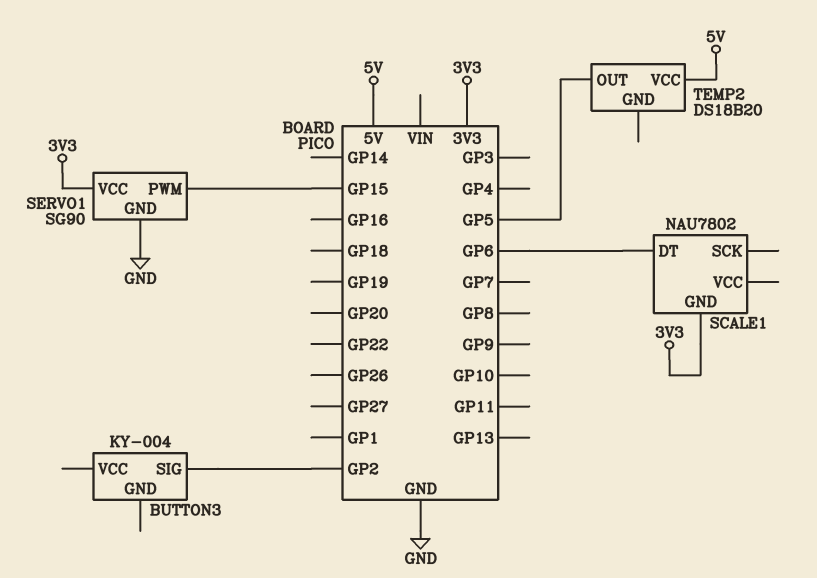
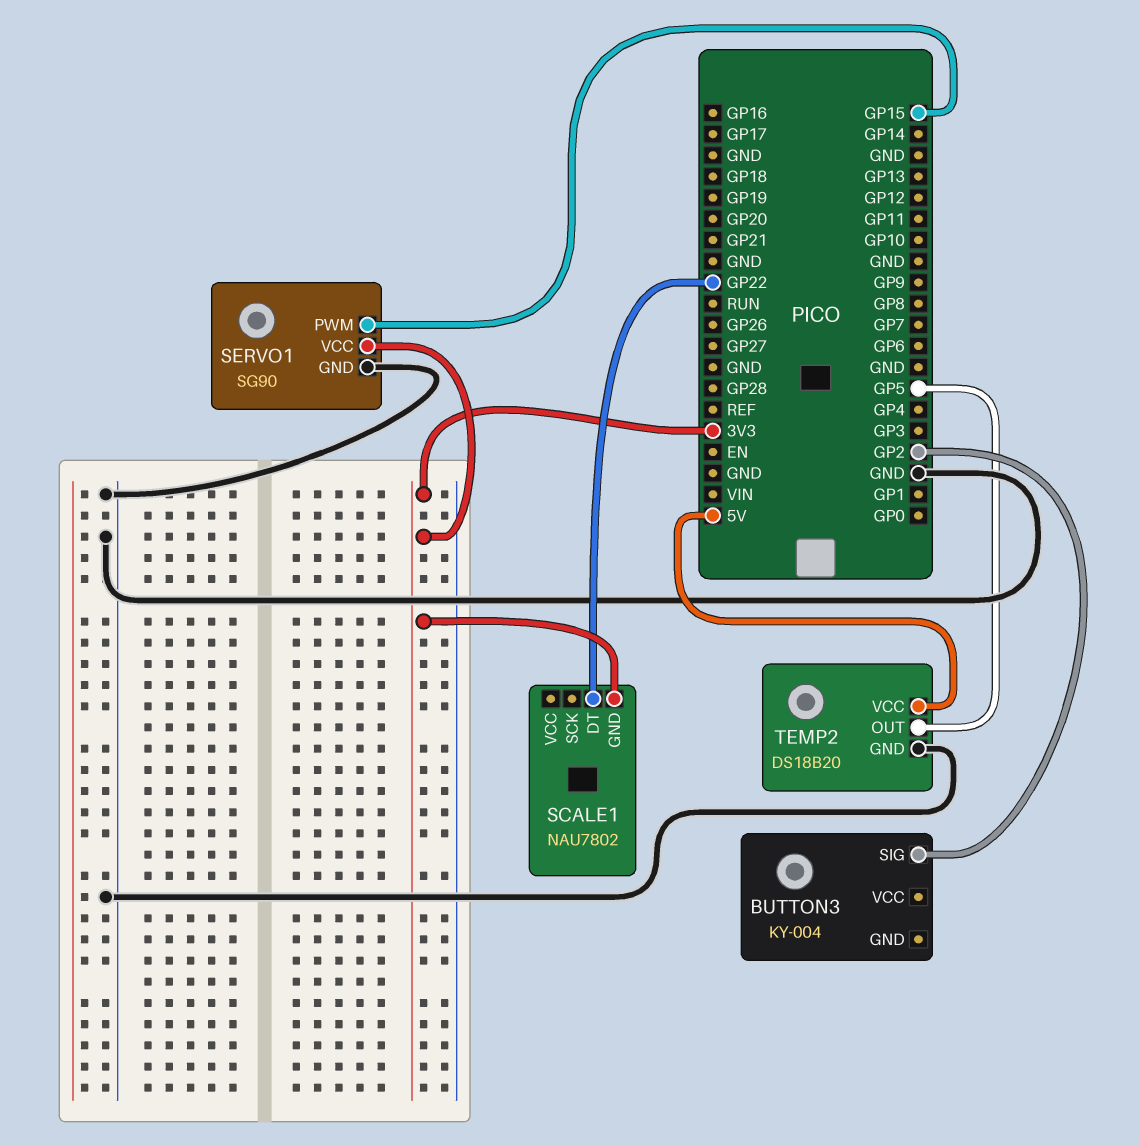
SCALE1 pin DT: GP6 -> GP22
TEMP2 pin GND: none -> GND

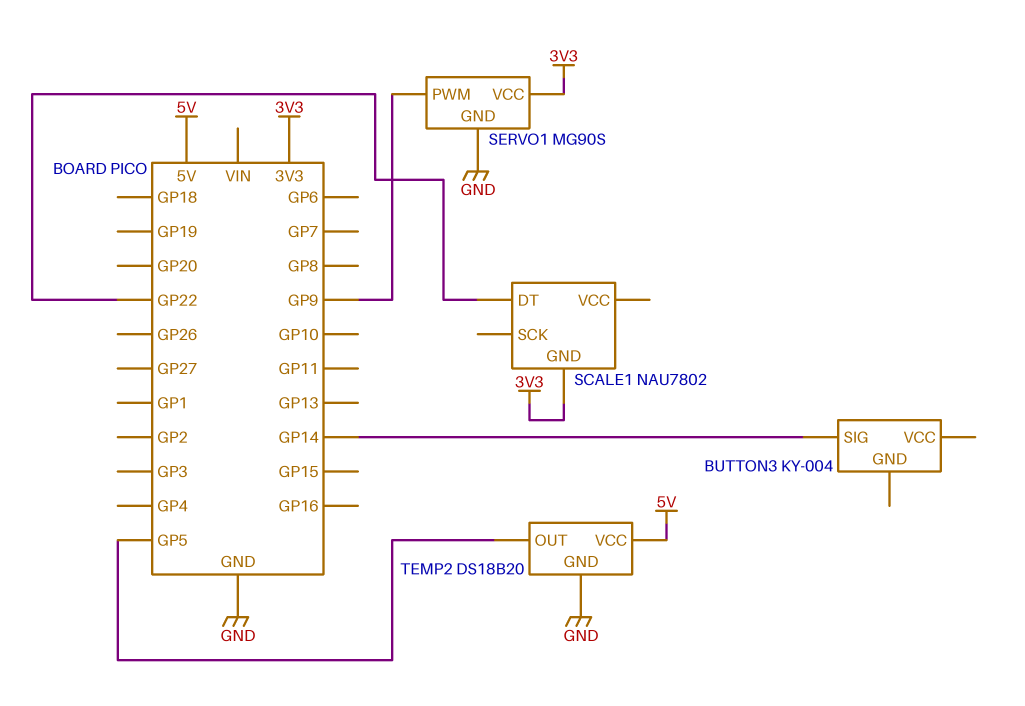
BUTTON3 pin SIG: GP2 -> GP14
SERVO1: SG90 -> MG90S
SERVO1 pin PWM: GP15 -> GP9

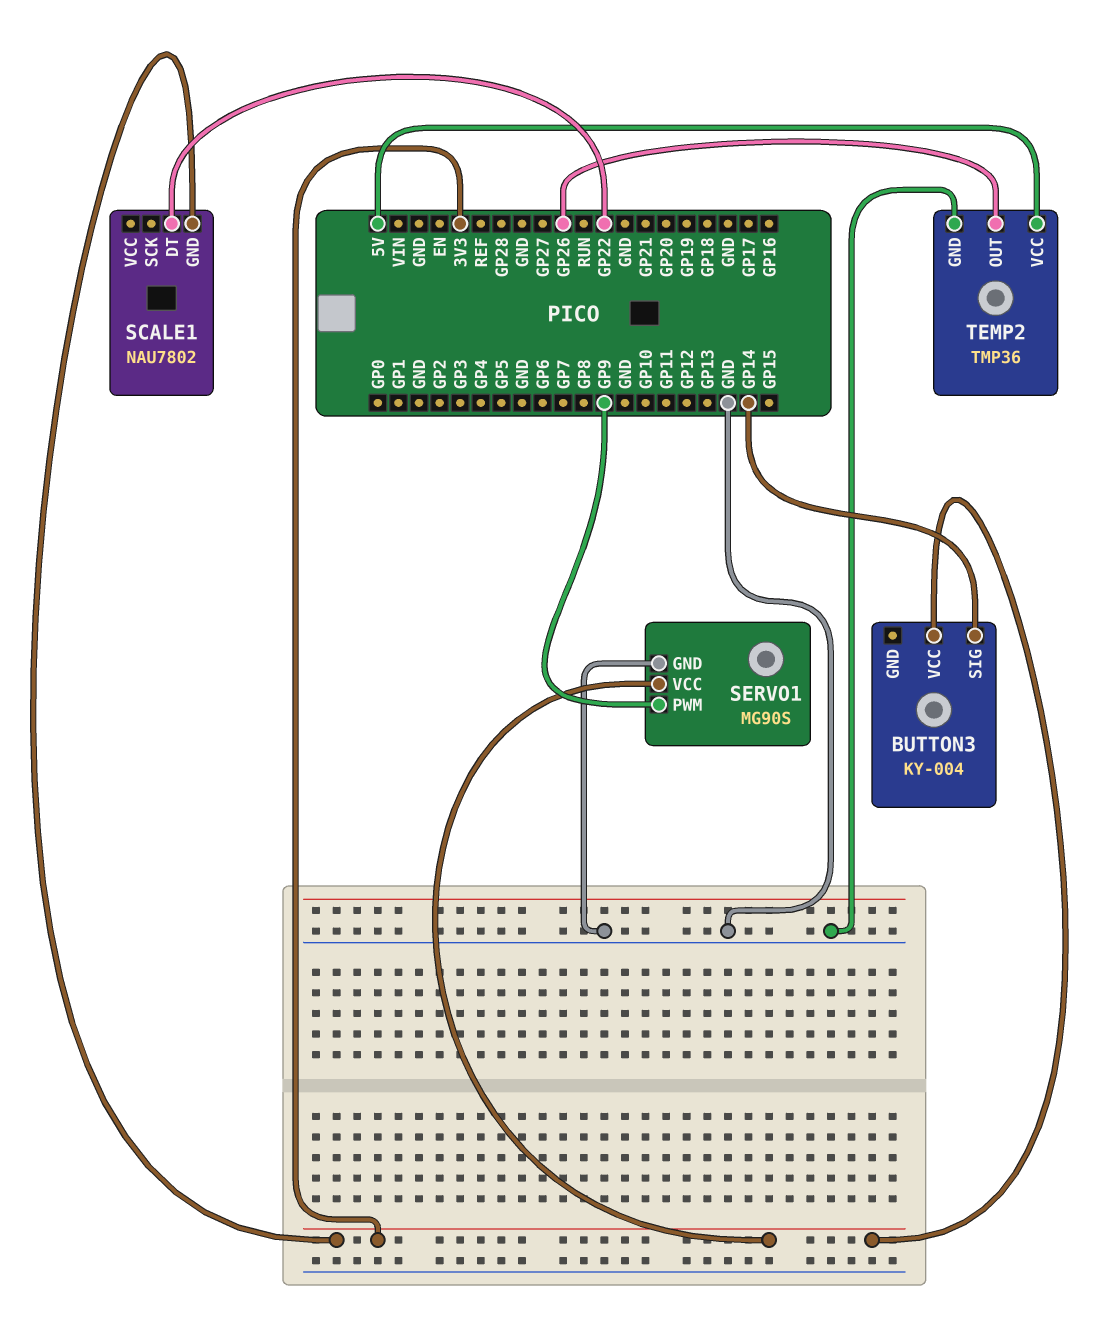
BUTTON3 pin VCC: none -> 3V3
TEMP2: DS18B20 -> TMP36
TEMP2 pin OUT: GP5 -> GP26

